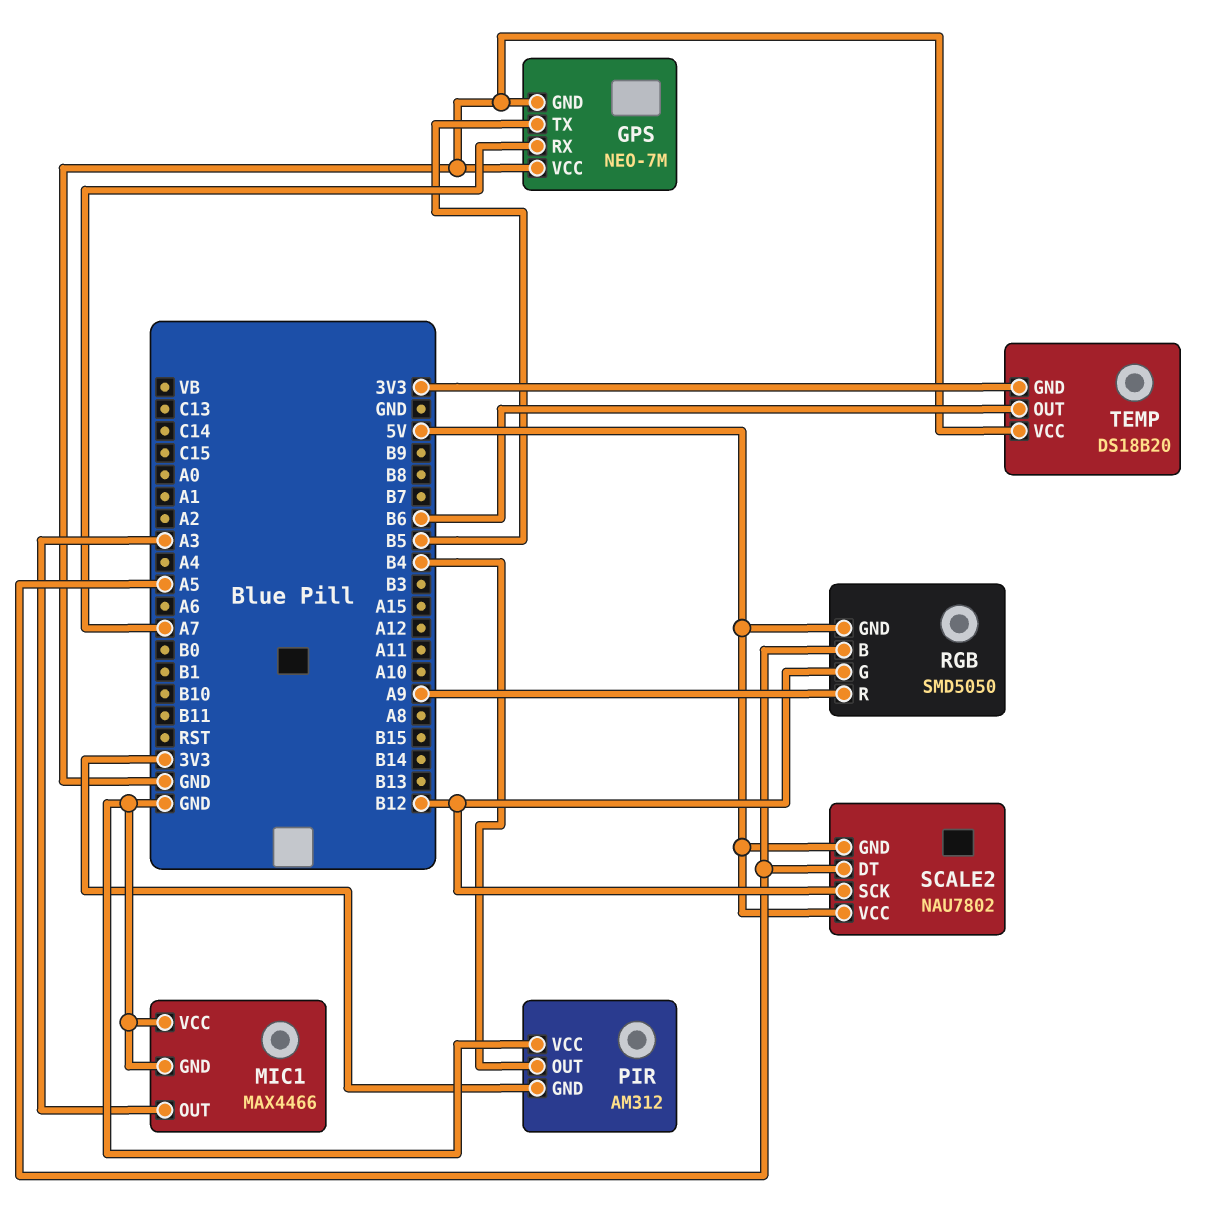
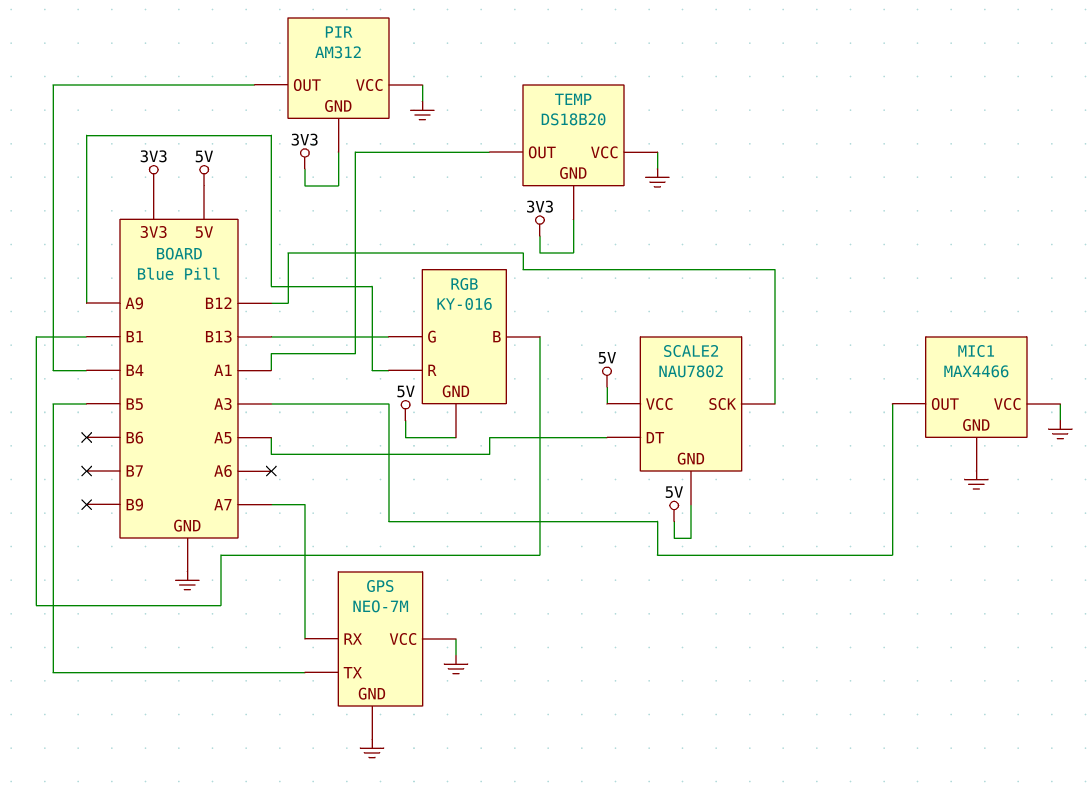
RGB: SMD5050 -> KY-016
RGB pin B: A5 -> B1
RGB pin G: B12 -> B13
TEMP pin OUT: B6 -> A1

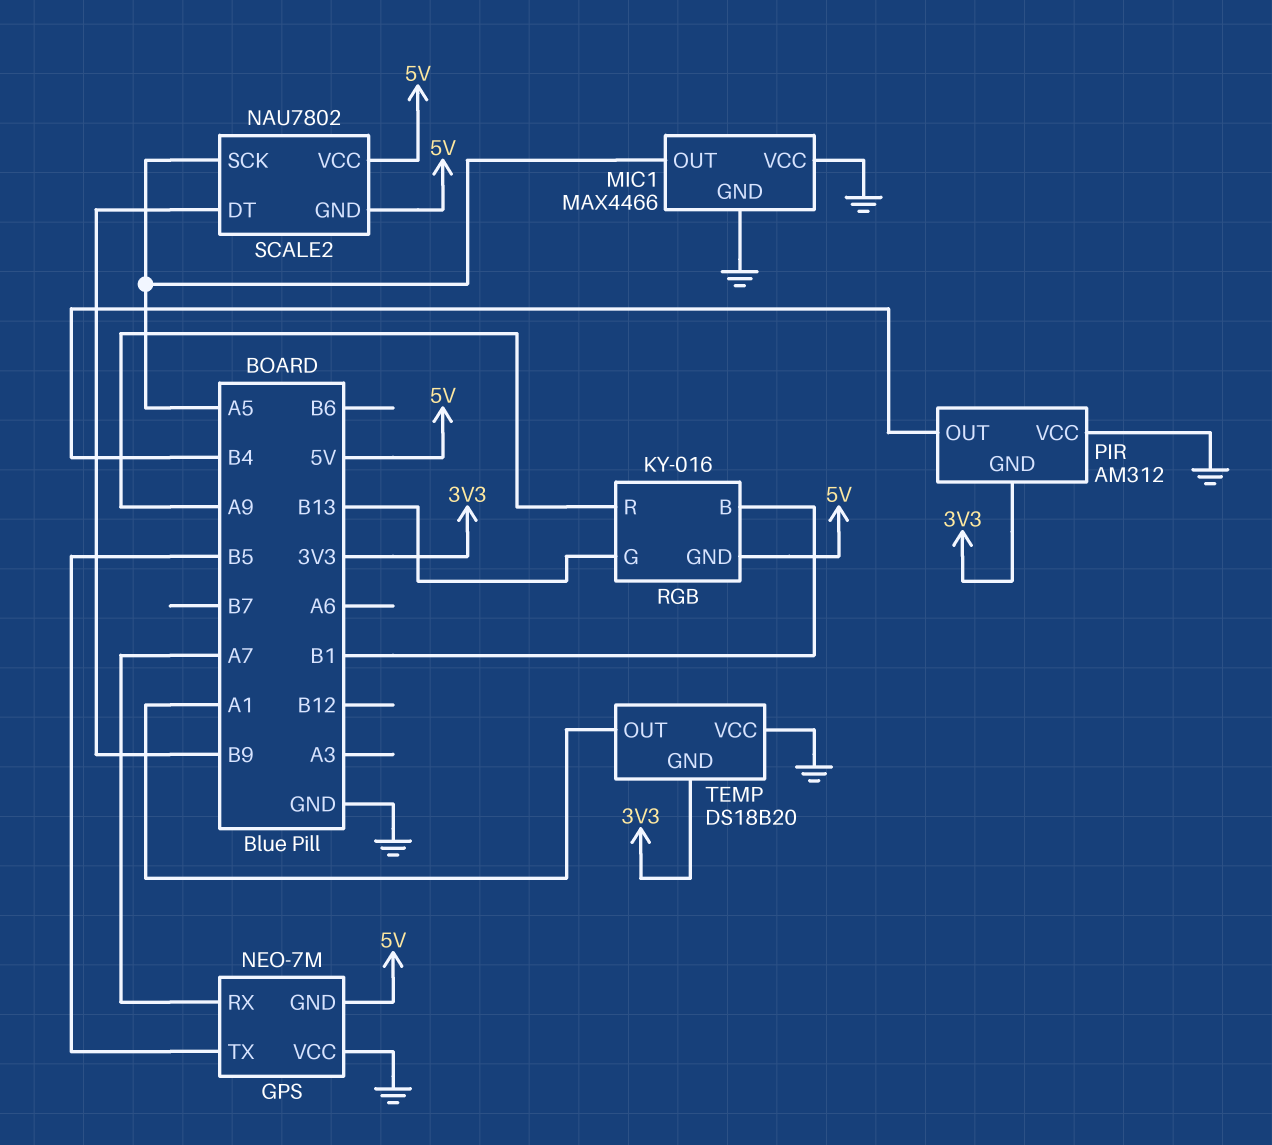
GPS pin GND: GND -> 5V
MIC1 pin OUT: A3 -> A5
SCALE2 pin DT: A5 -> B9
SCALE2 pin SCK: B12 -> A5

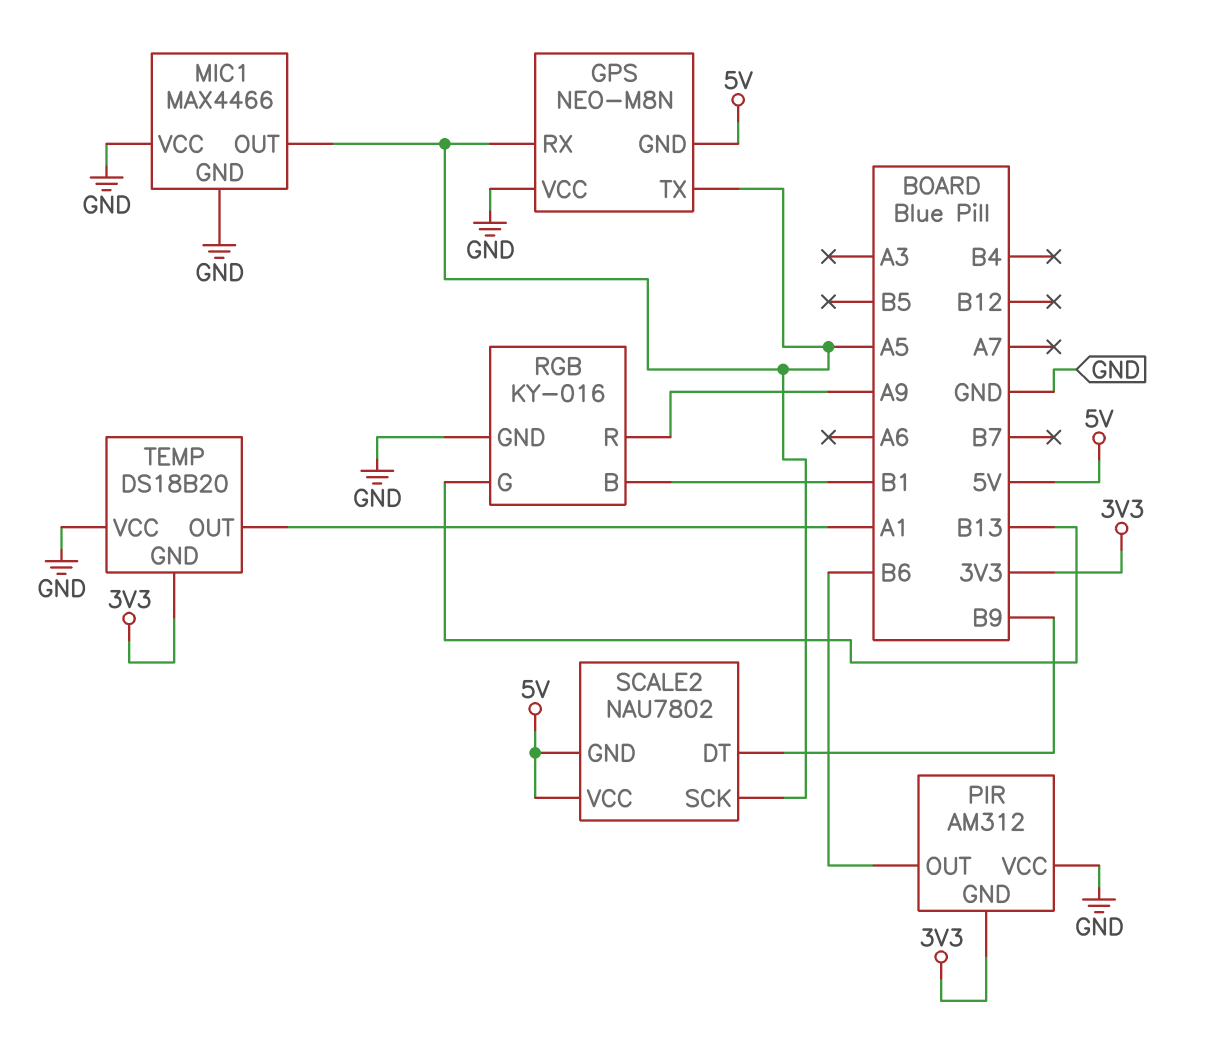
GPS: NEO-7M -> NEO-M8N
GPS pin RX: A7 -> A5
GPS pin TX: B5 -> A5
PIR pin OUT: B4 -> B6
RGB pin GND: 5V -> GND

